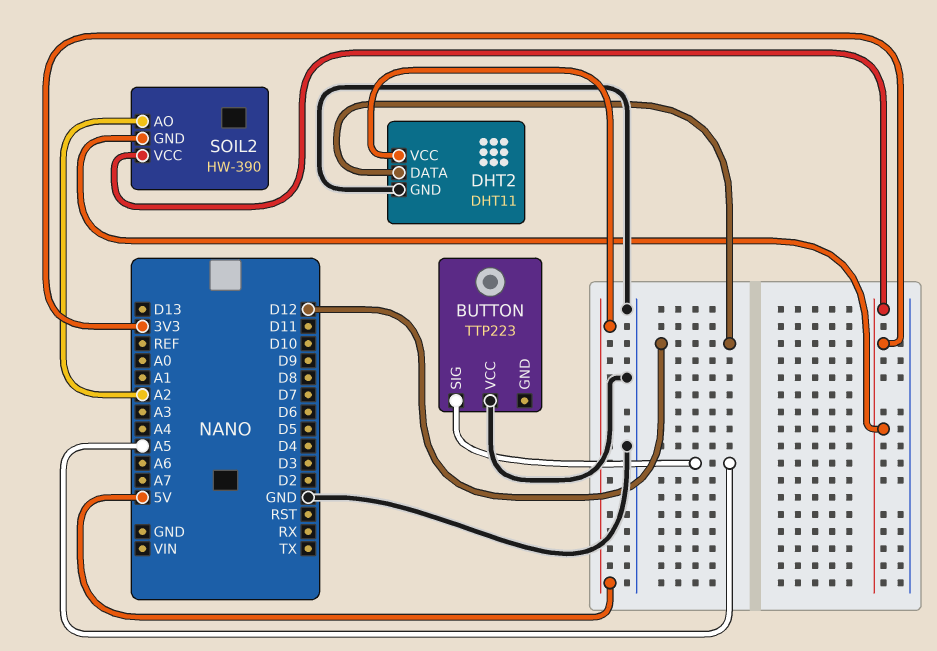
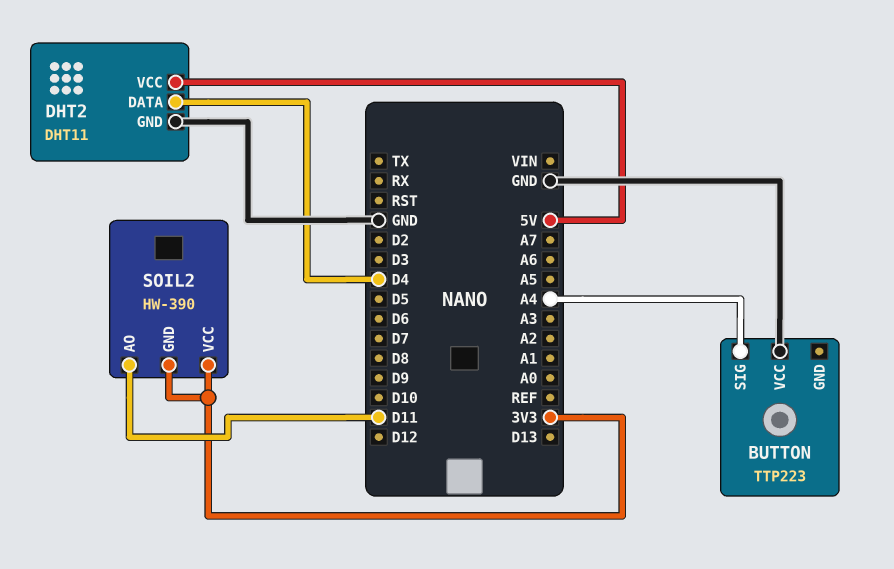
BUTTON pin SIG: A5 -> A4
DHT2 pin DATA: D12 -> D4
SOIL2 pin AO: A2 -> D11

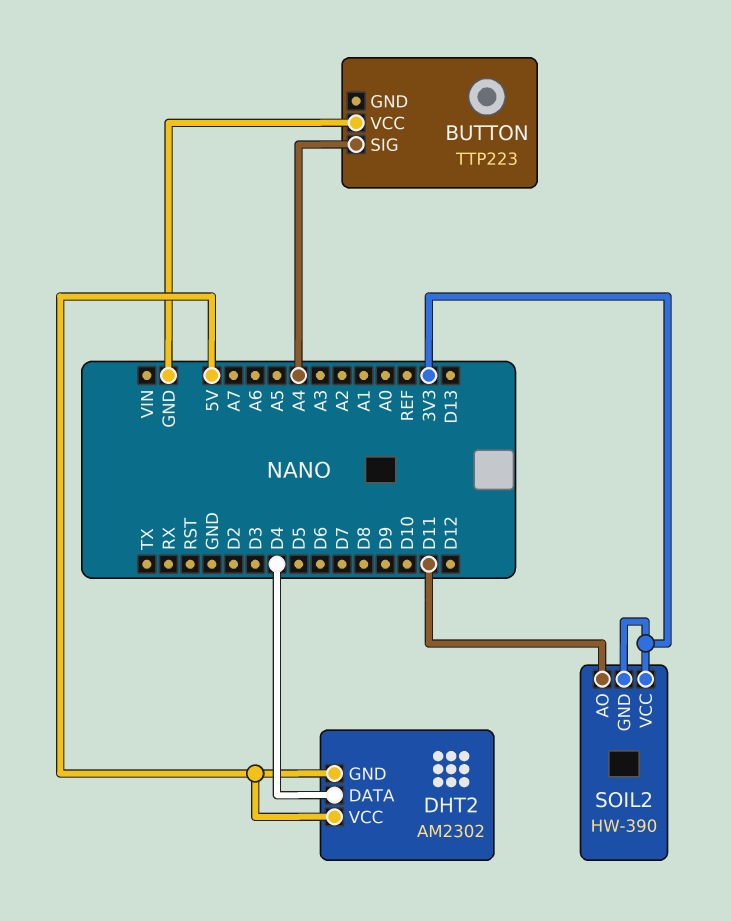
DHT2: DHT11 -> AM2302
DHT2 pin GND: GND -> 5V

